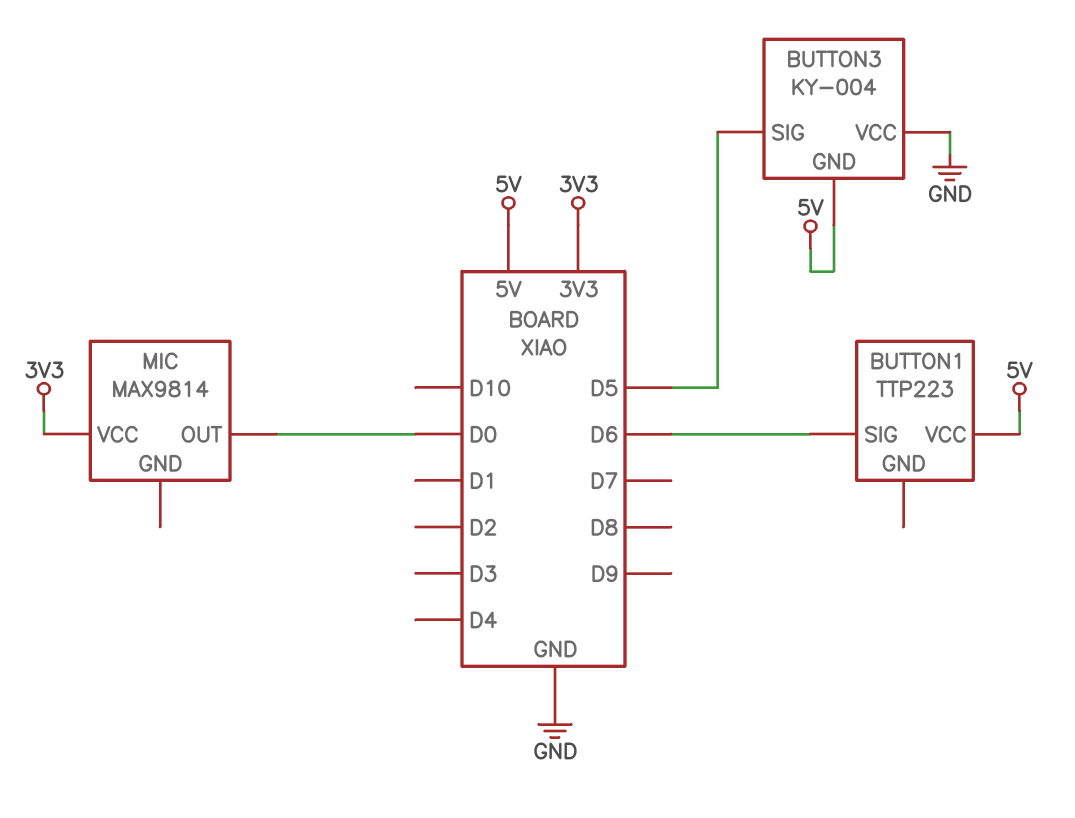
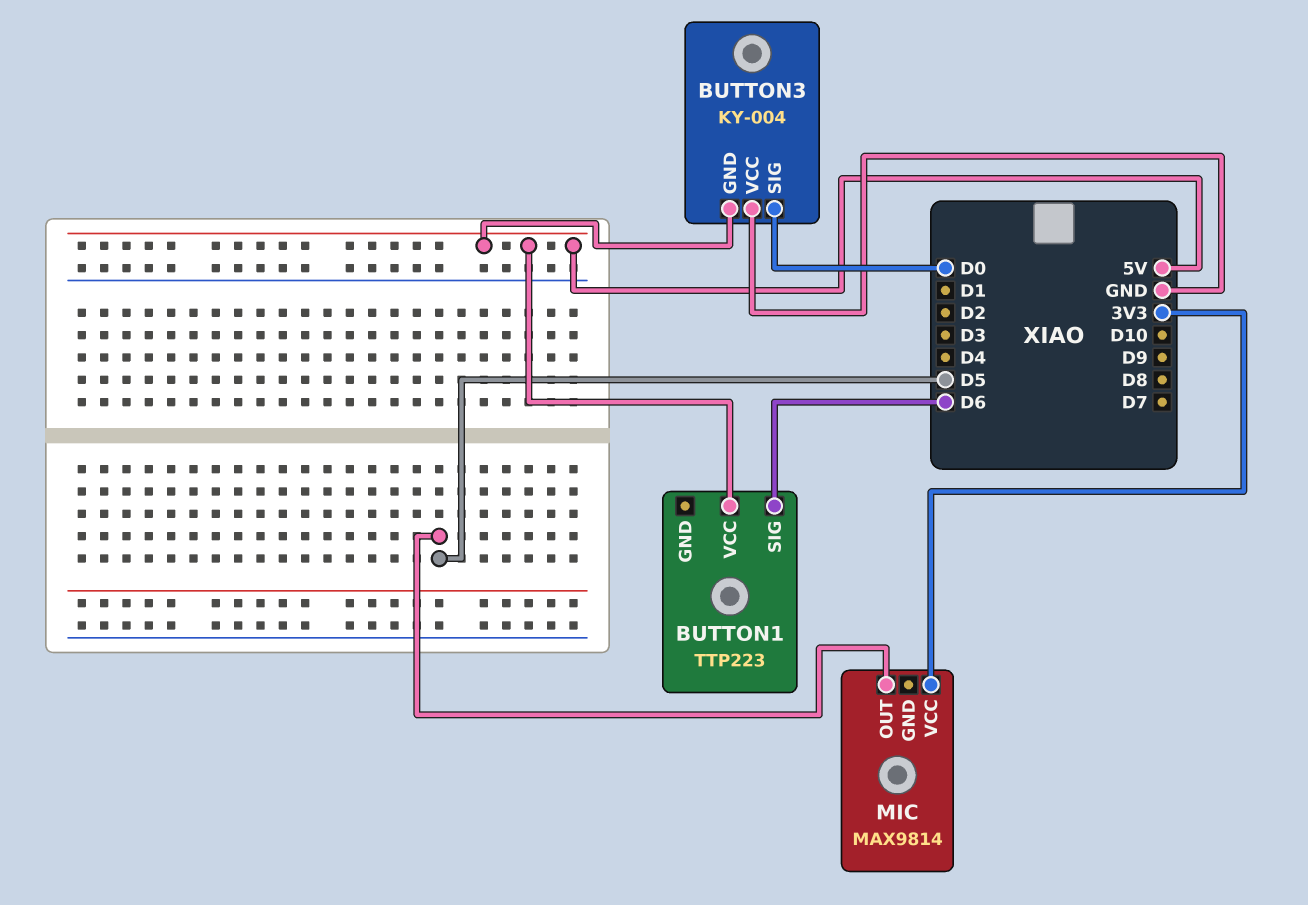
BUTTON3 pin SIG: D5 -> D0
MIC pin OUT: D0 -> D5

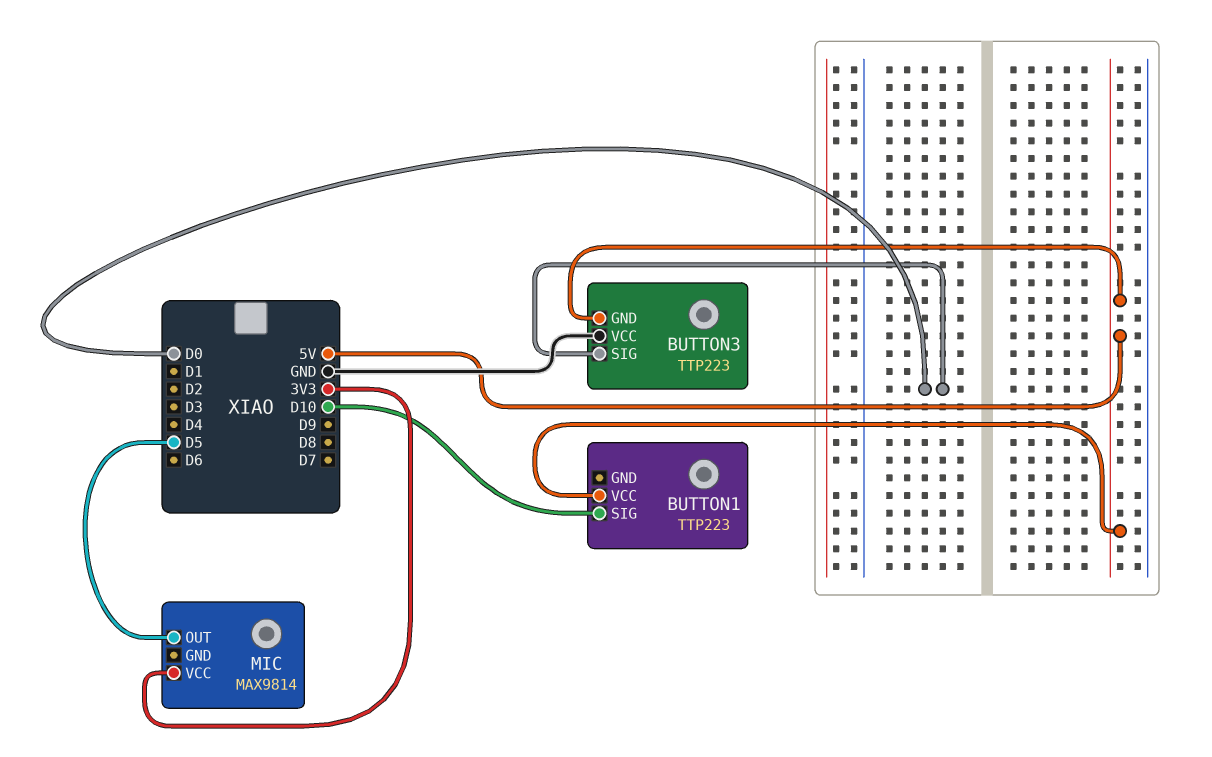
BUTTON1 pin SIG: D6 -> D10
BUTTON3: KY-004 -> TTP223

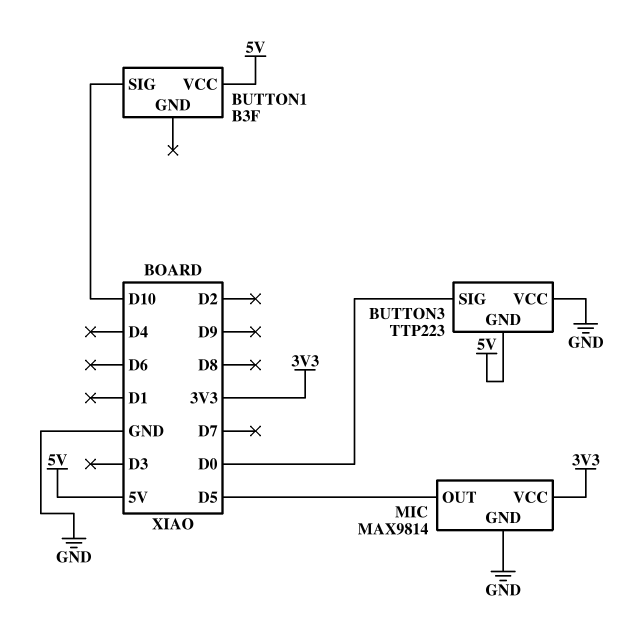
BUTTON1: TTP223 -> B3F
MIC pin GND: none -> GND

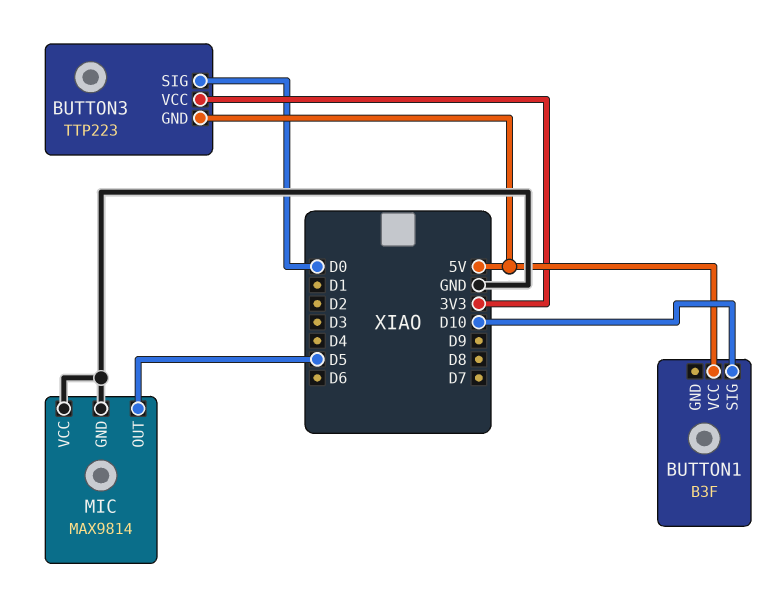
BUTTON3 pin VCC: GND -> 3V3
MIC pin VCC: 3V3 -> GND

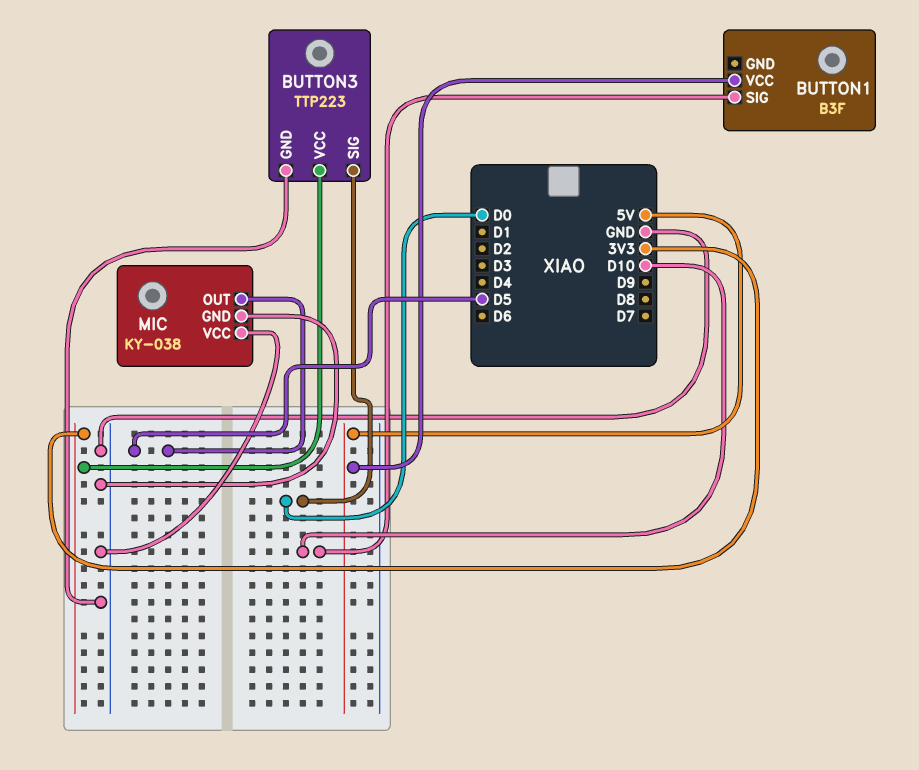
BUTTON3 pin GND: 5V -> GND
MIC: MAX9814 -> KY-038

